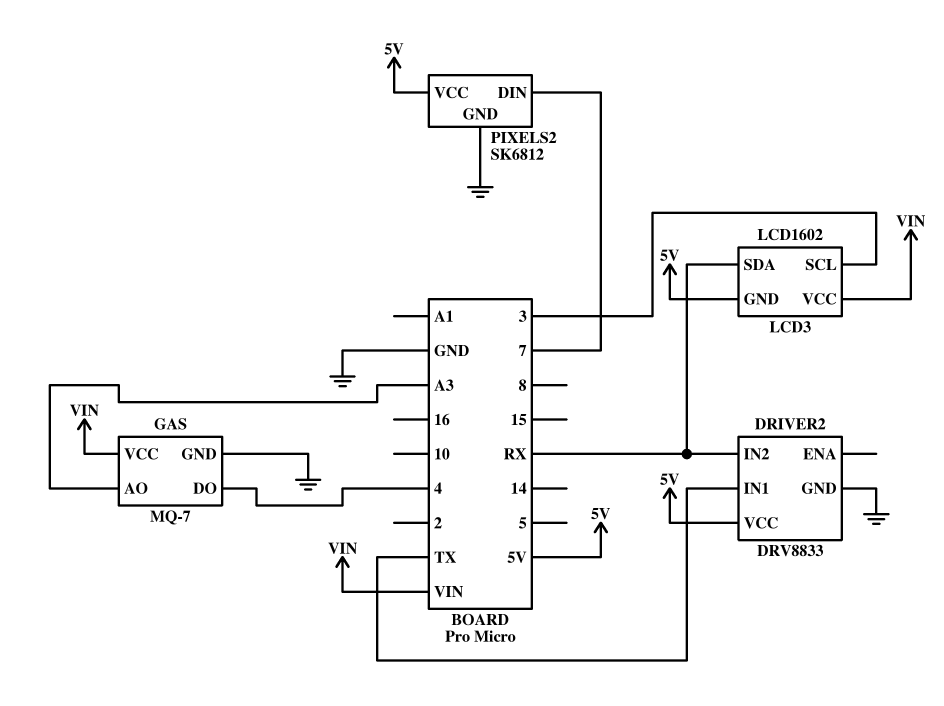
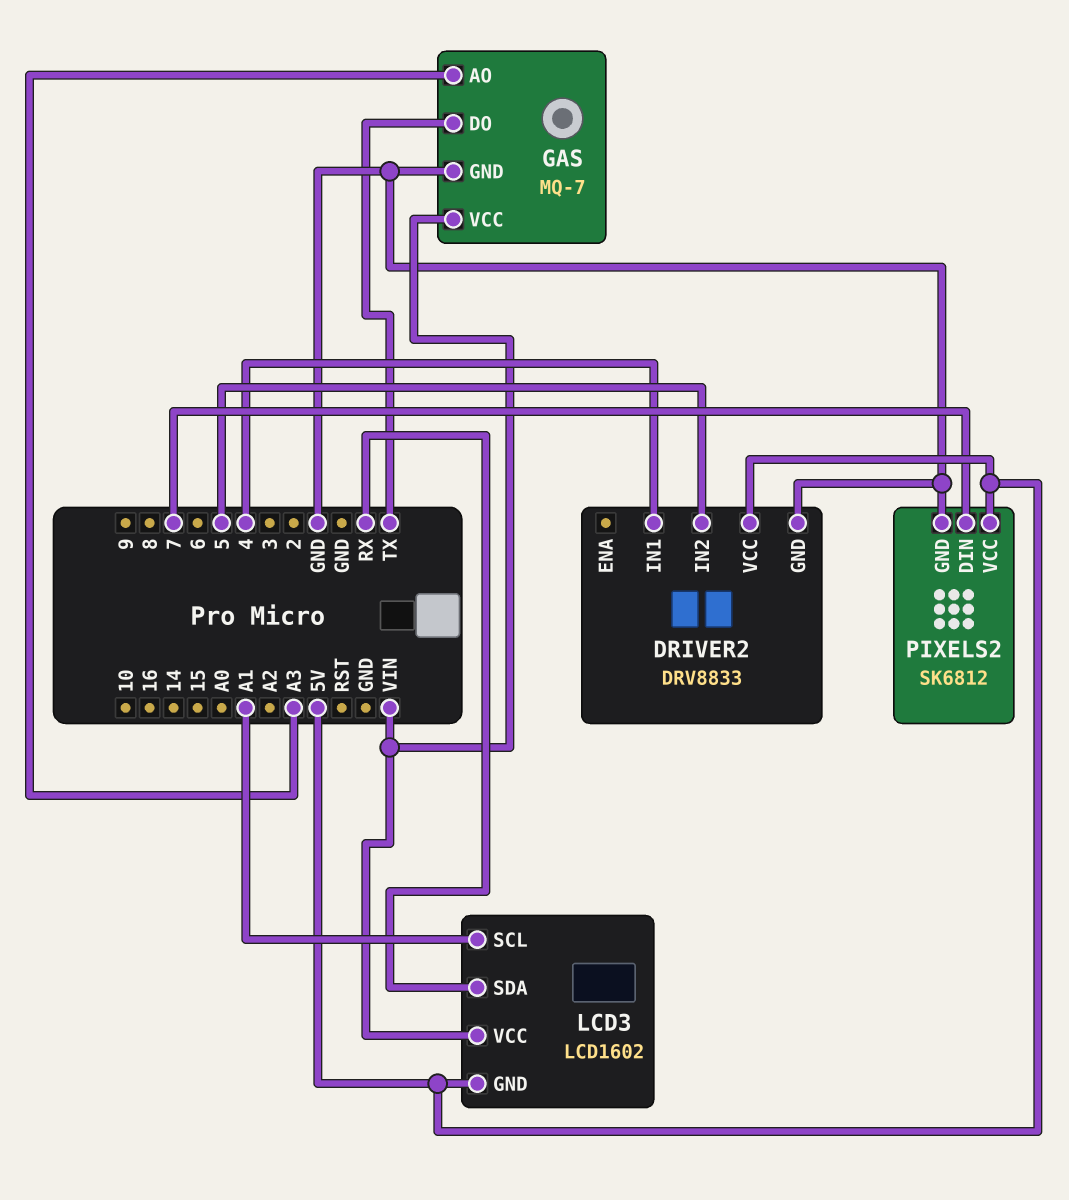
DRIVER2 pin IN1: TX -> 4
DRIVER2 pin IN2: RX -> 5
GAS pin DO: 4 -> TX
LCD3 pin SCL: 3 -> A1

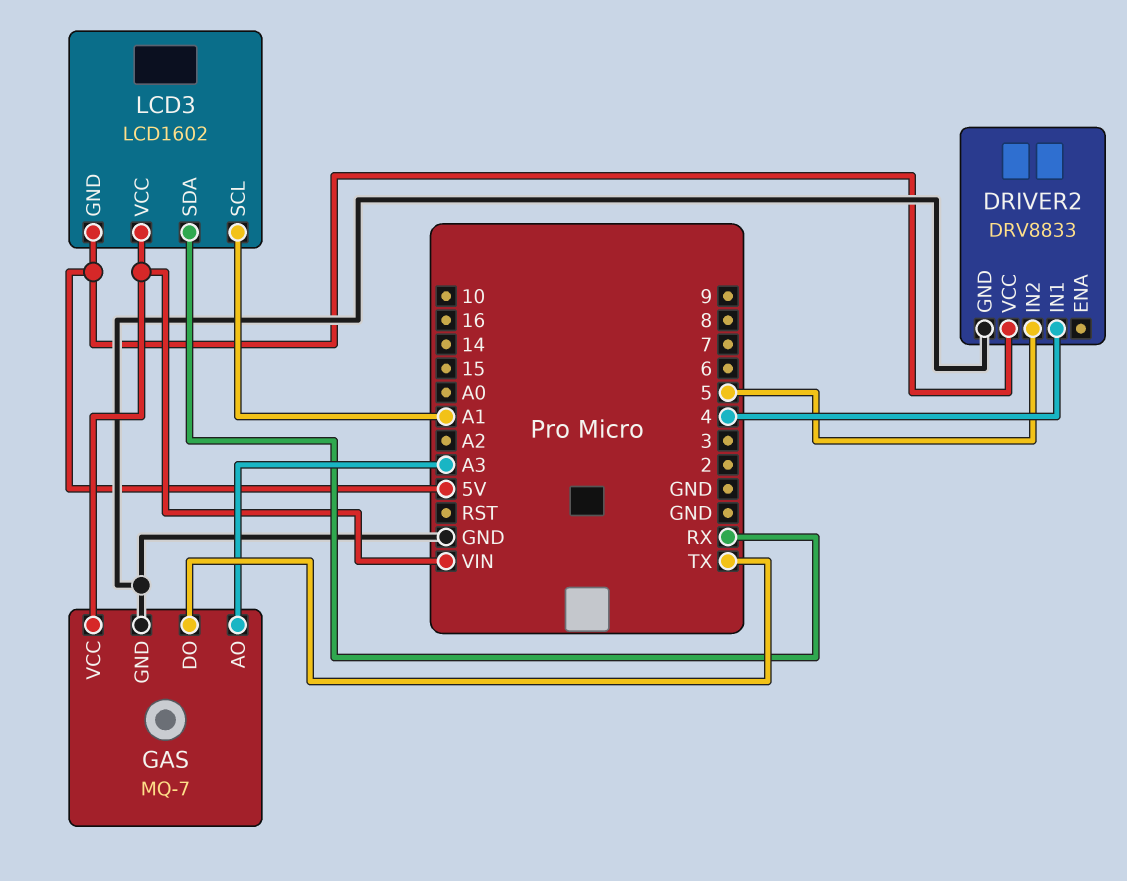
PIXELS2: SK6812 -> none
PIXELS2 pin DIN: 7 -> none
PIXELS2 pin GND: GND -> none
PIXELS2 pin VCC: 5V -> none

